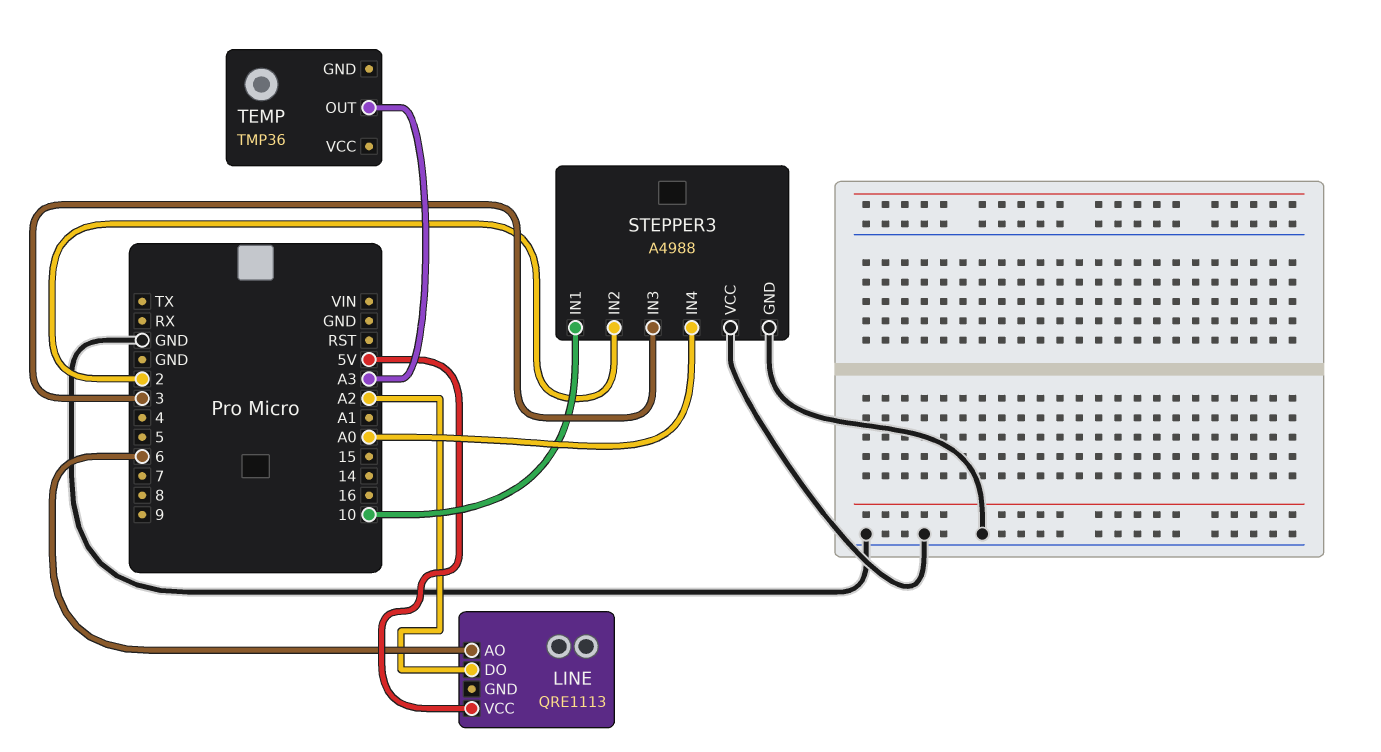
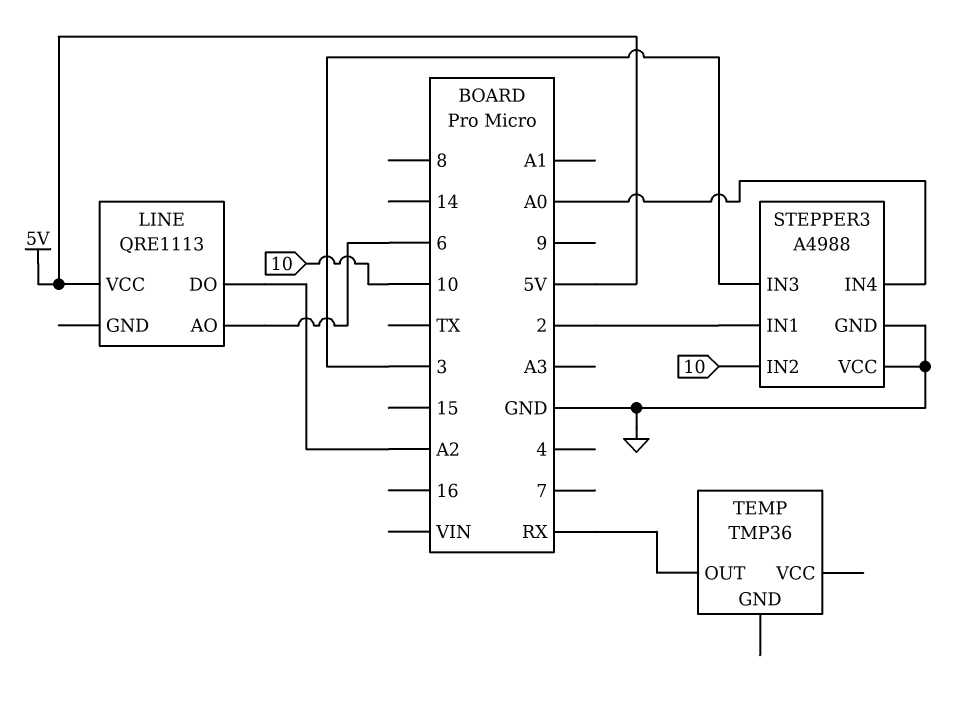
STEPPER3 pin IN1: 10 -> 2
STEPPER3 pin IN2: 2 -> 10
TEMP pin OUT: A3 -> RX

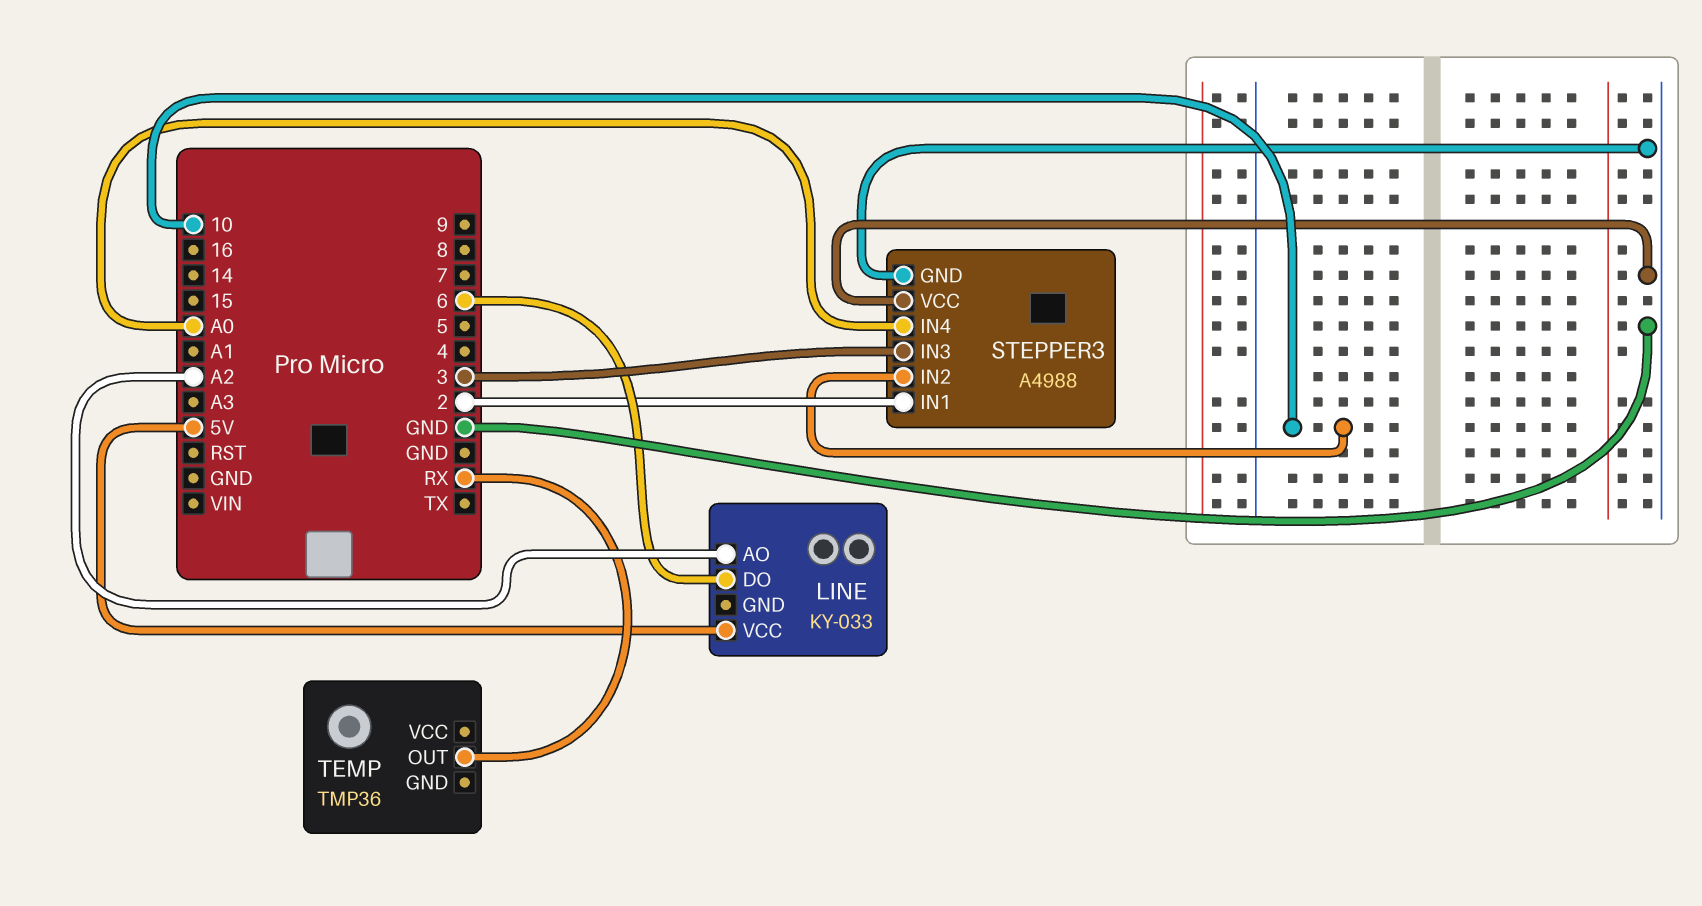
LINE: QRE1113 -> KY-033
LINE pin AO: 6 -> A2
LINE pin DO: A2 -> 6

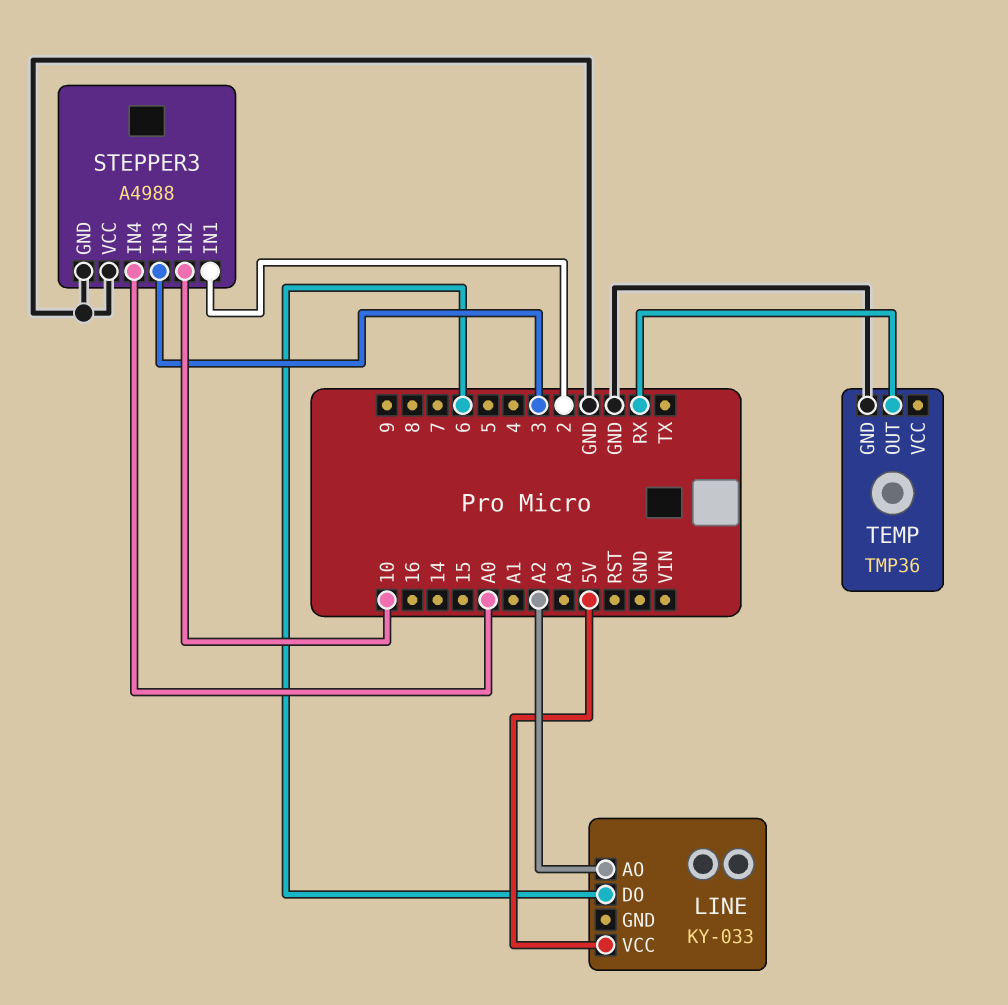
TEMP pin GND: none -> GND

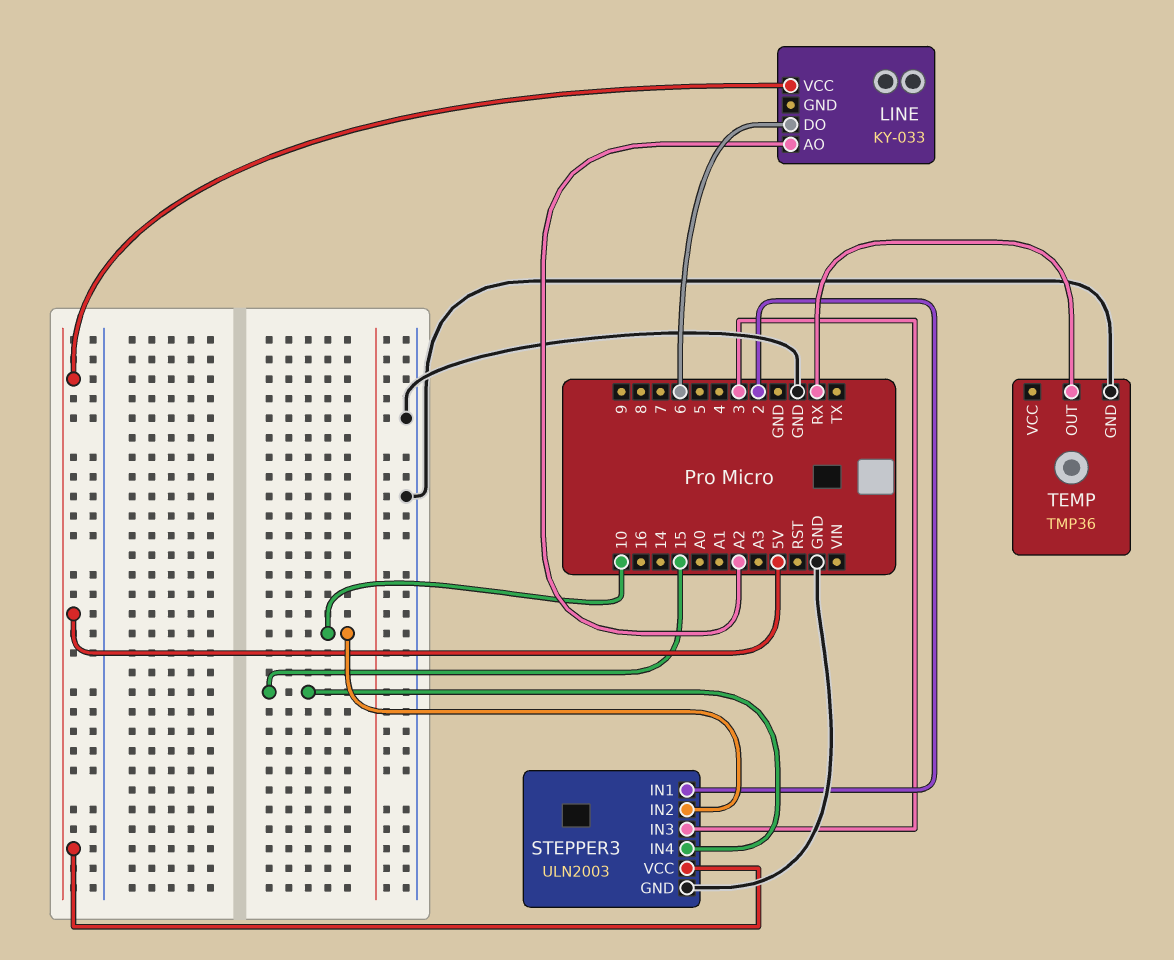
STEPPER3: A4988 -> ULN2003
STEPPER3 pin IN4: A0 -> 15
STEPPER3 pin VCC: GND -> 5V

